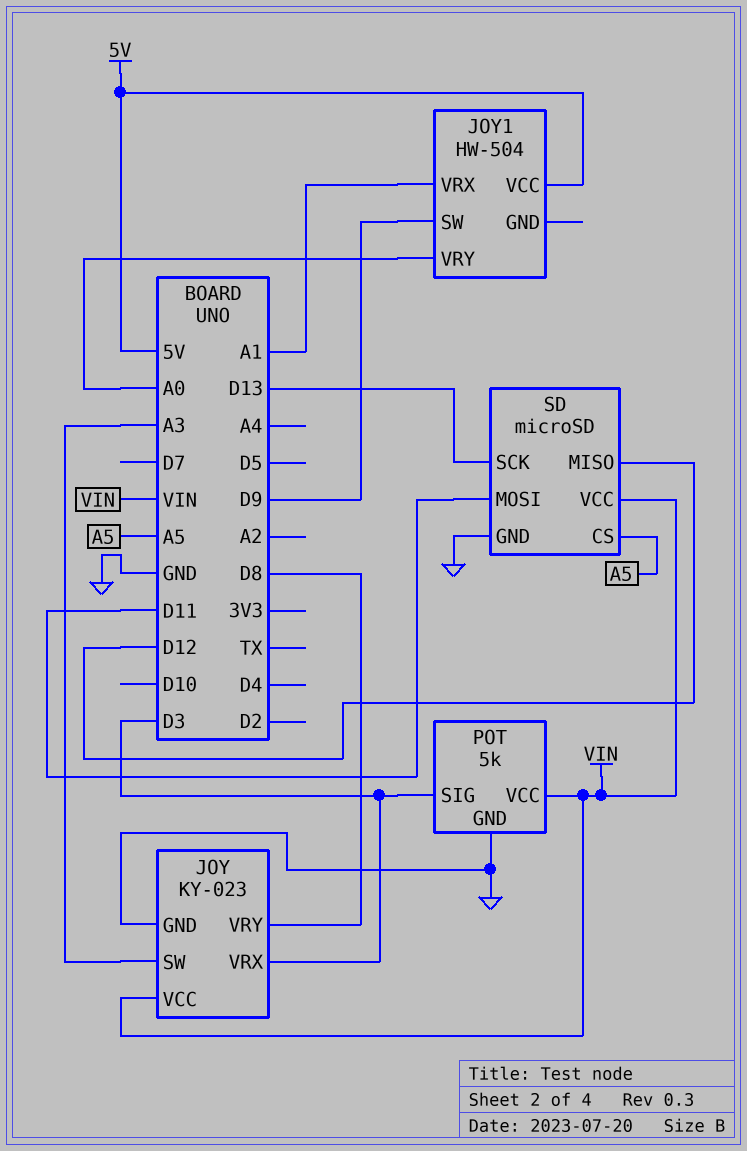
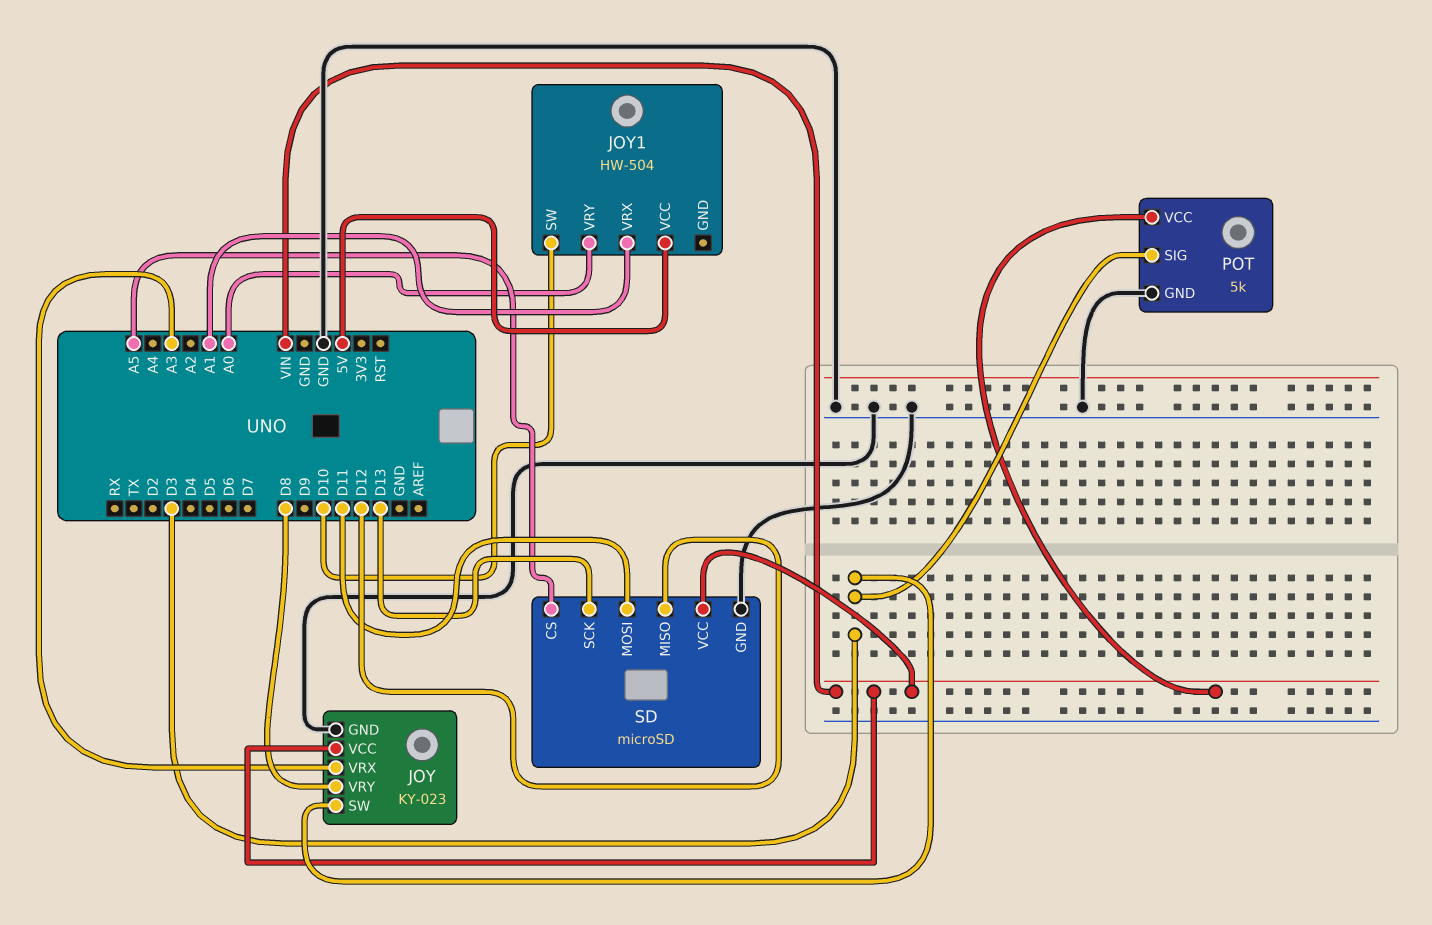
JOY pin SW: A3 -> D3
JOY pin VRX: D3 -> A3
JOY1 pin SW: D9 -> D10

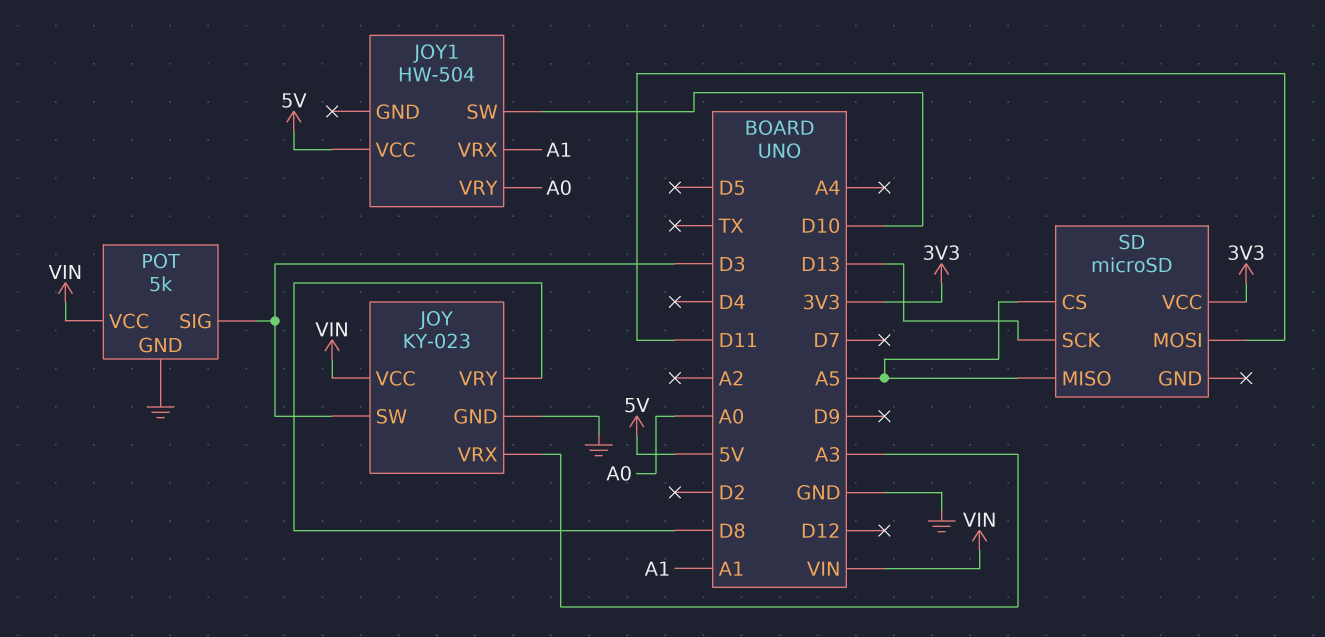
SD pin GND: GND -> none
SD pin MISO: D12 -> A5
SD pin VCC: VIN -> 3V3

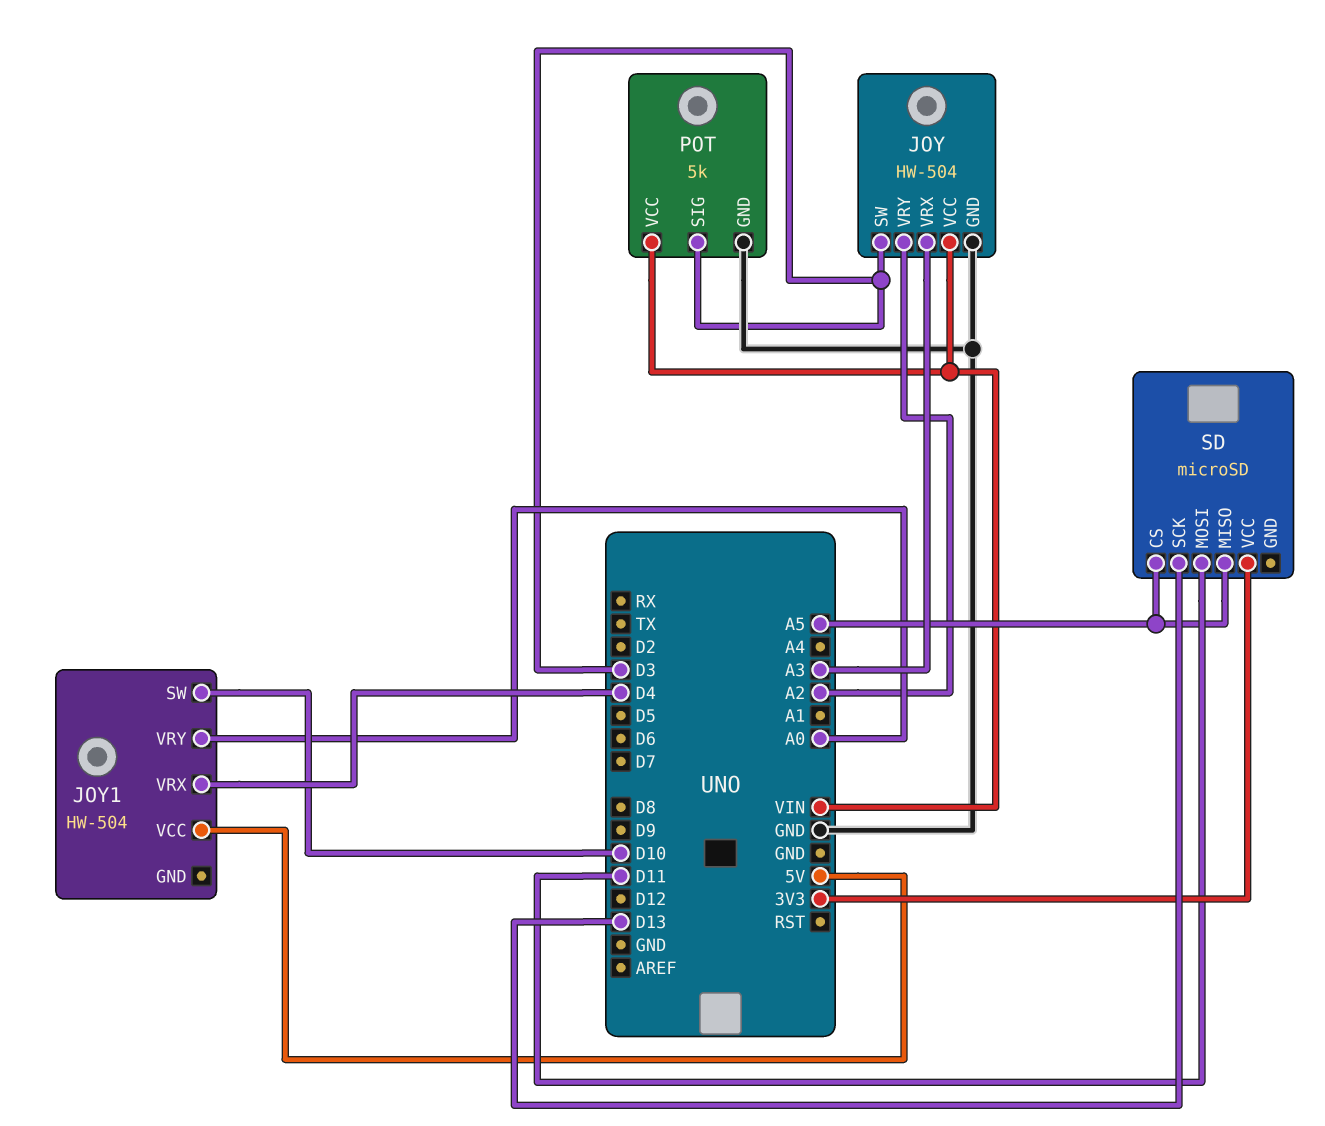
JOY: KY-023 -> HW-504
JOY pin VRY: D8 -> A2
JOY1 pin VRX: A1 -> D4

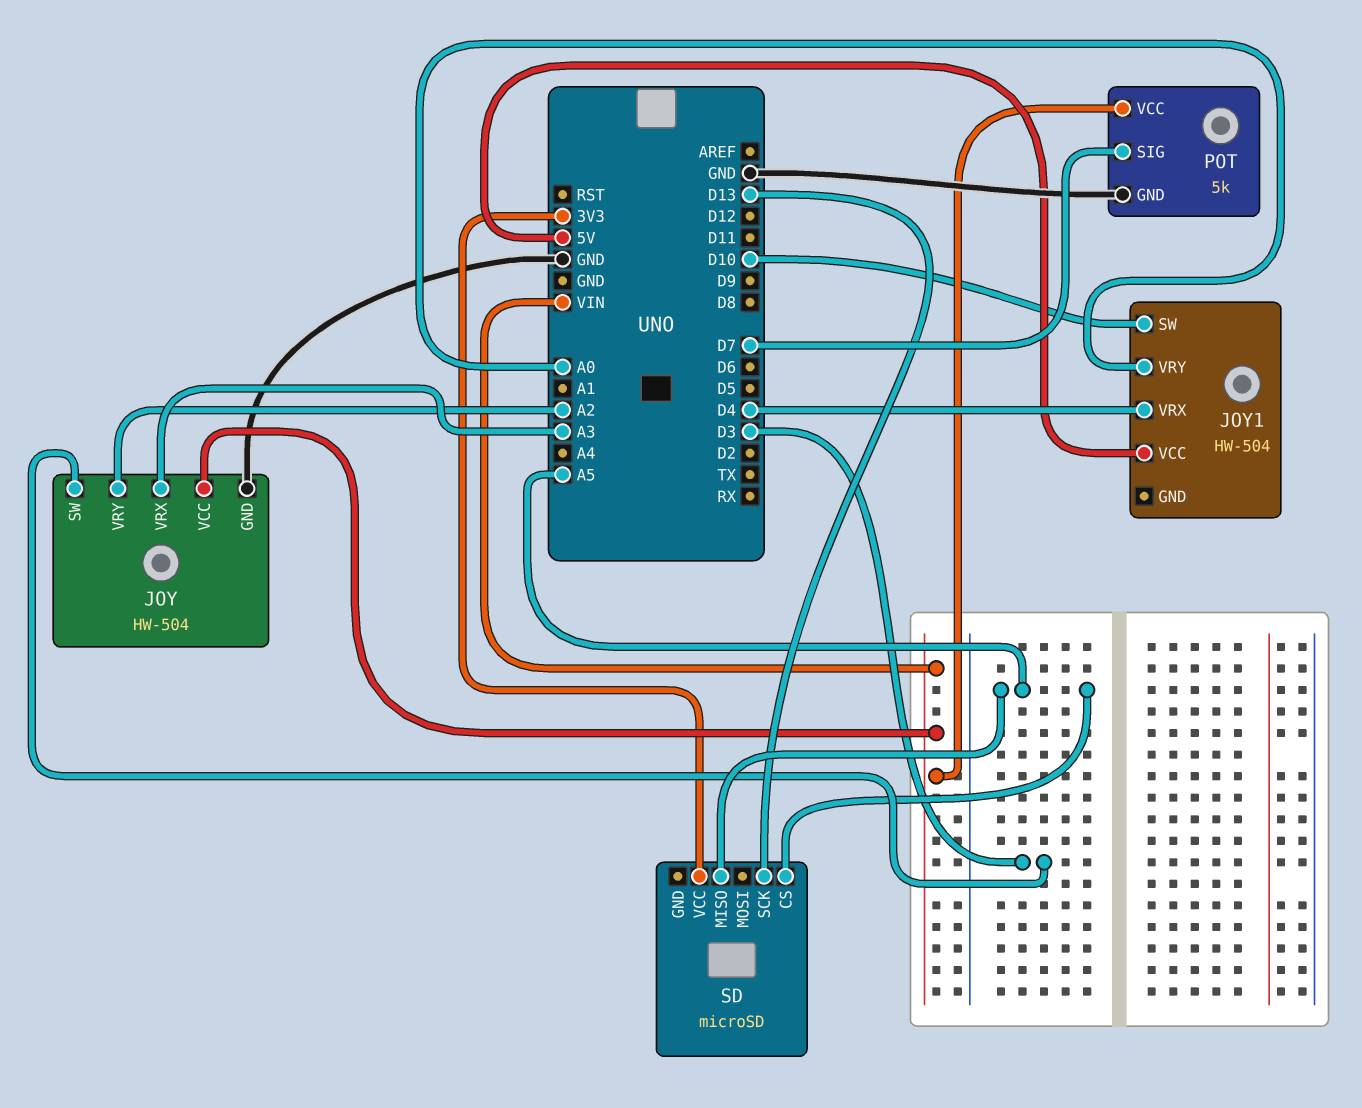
POT pin SIG: D3 -> D7
SD pin MOSI: D11 -> none

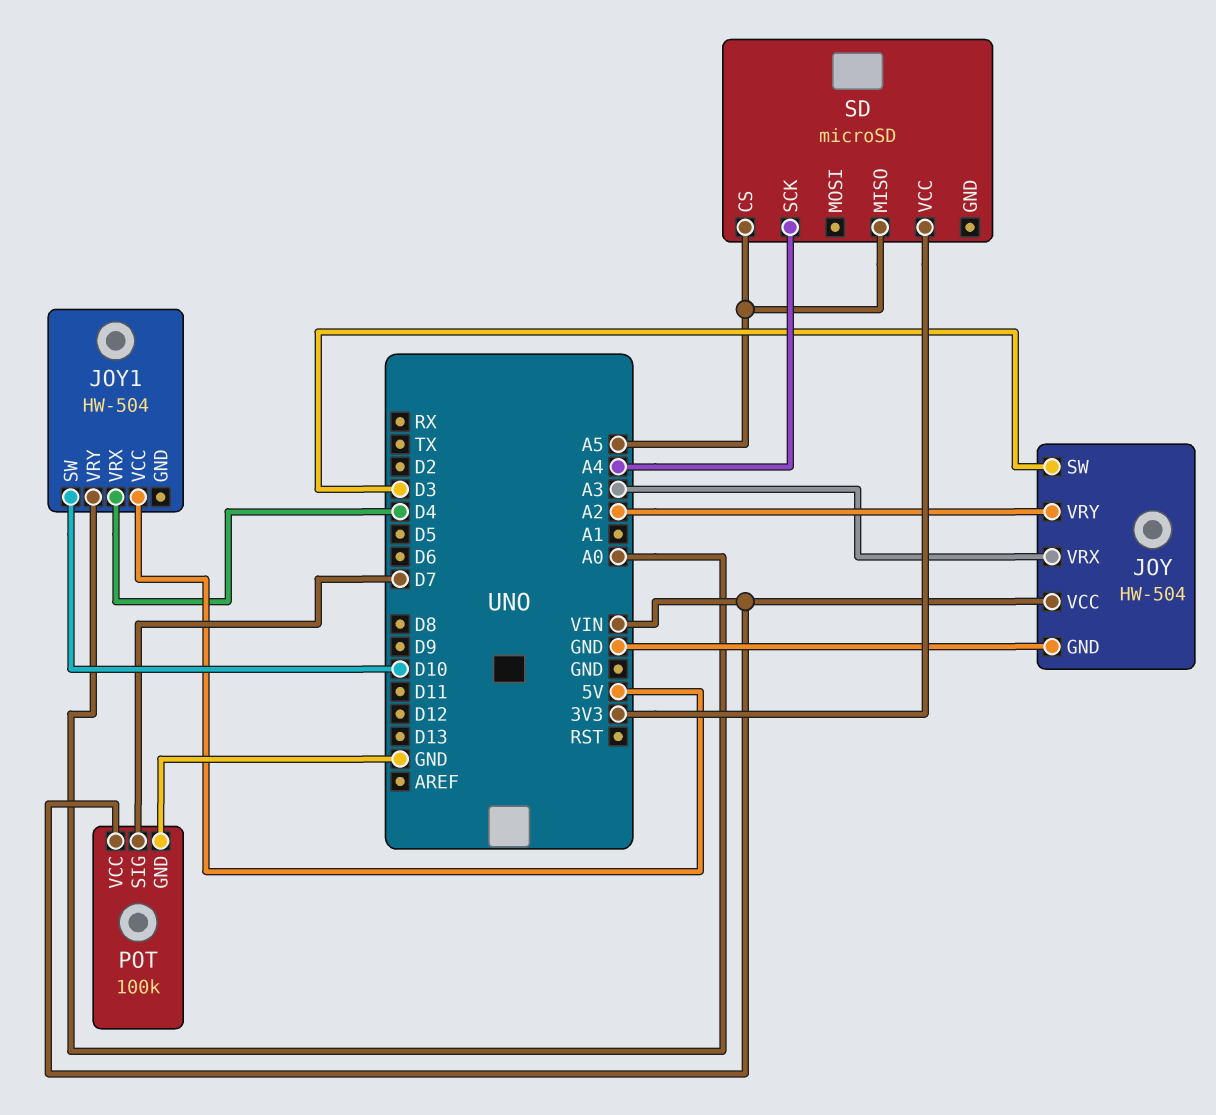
POT: 5k -> 100k
SD pin SCK: D13 -> A4

